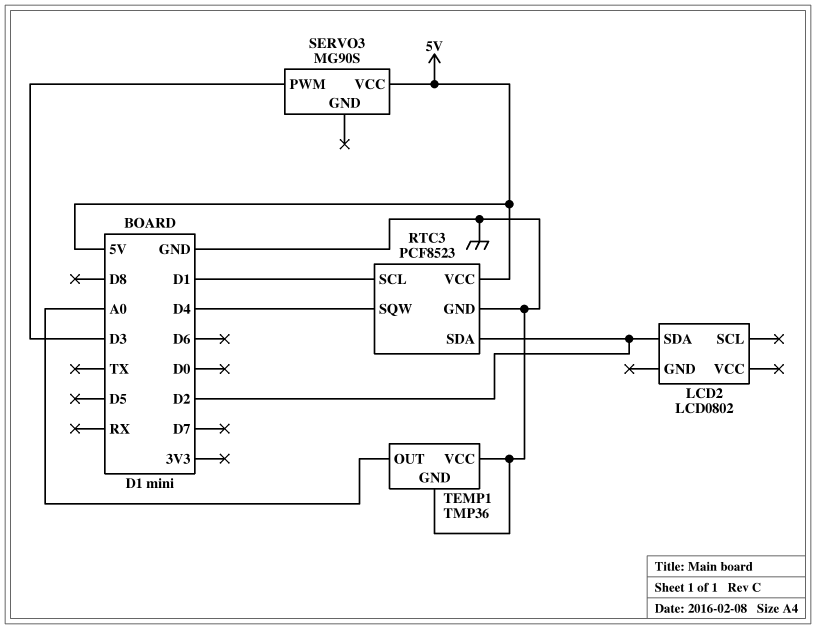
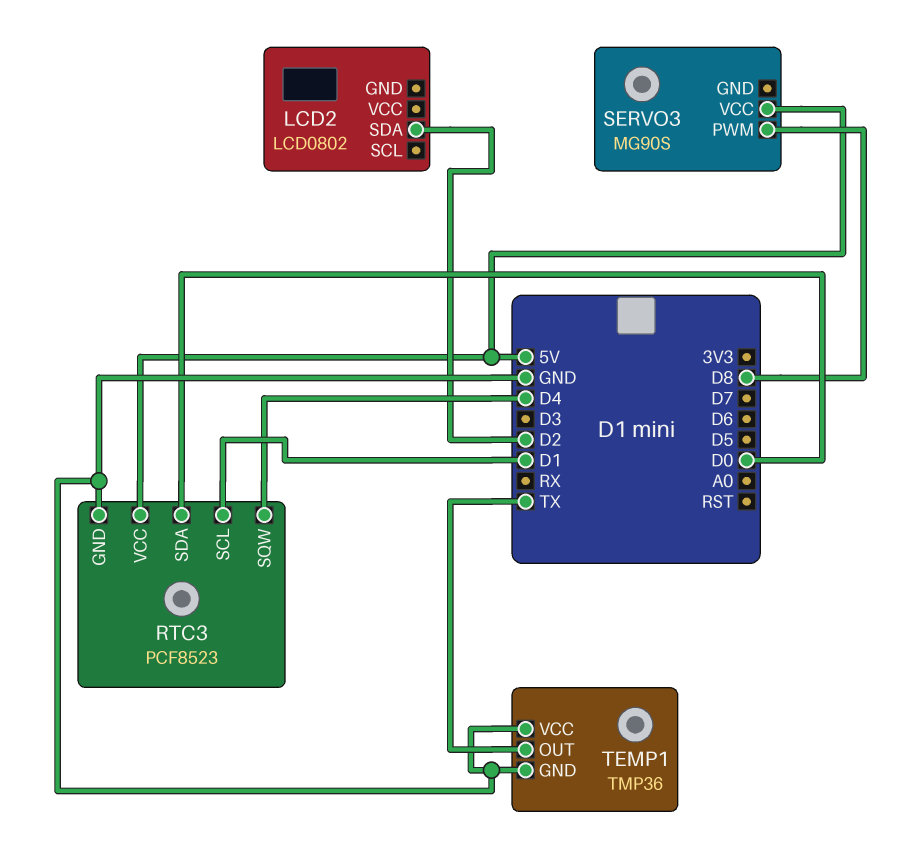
RTC3 pin SDA: D2 -> D0
SERVO3 pin PWM: D3 -> D8
TEMP1 pin OUT: A0 -> TX

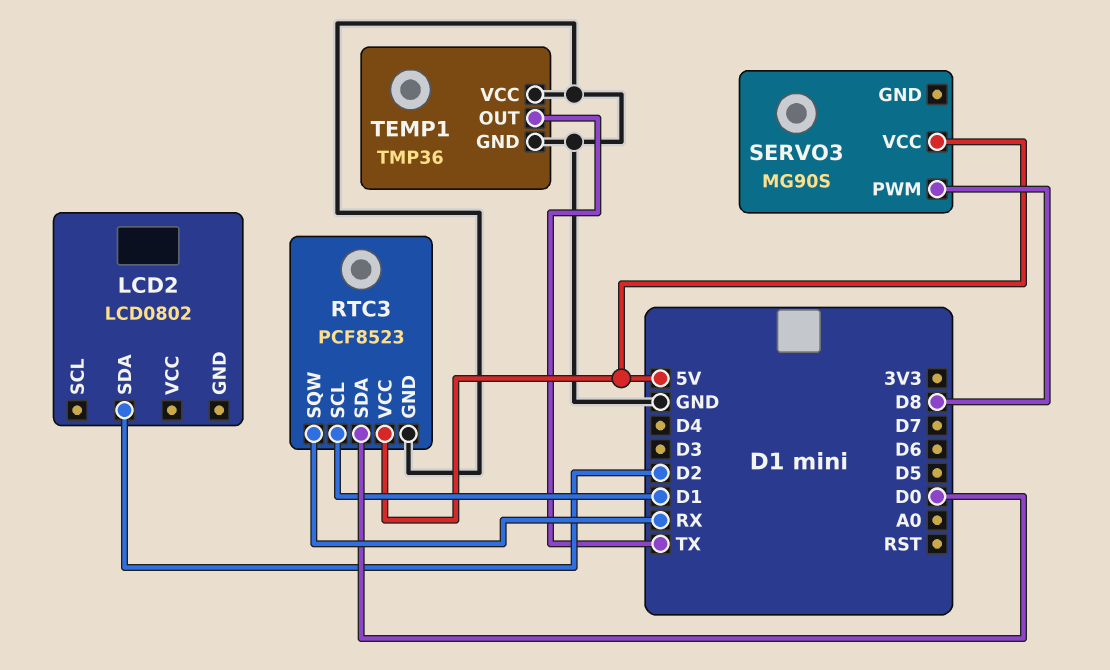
RTC3 pin SQW: D4 -> RX

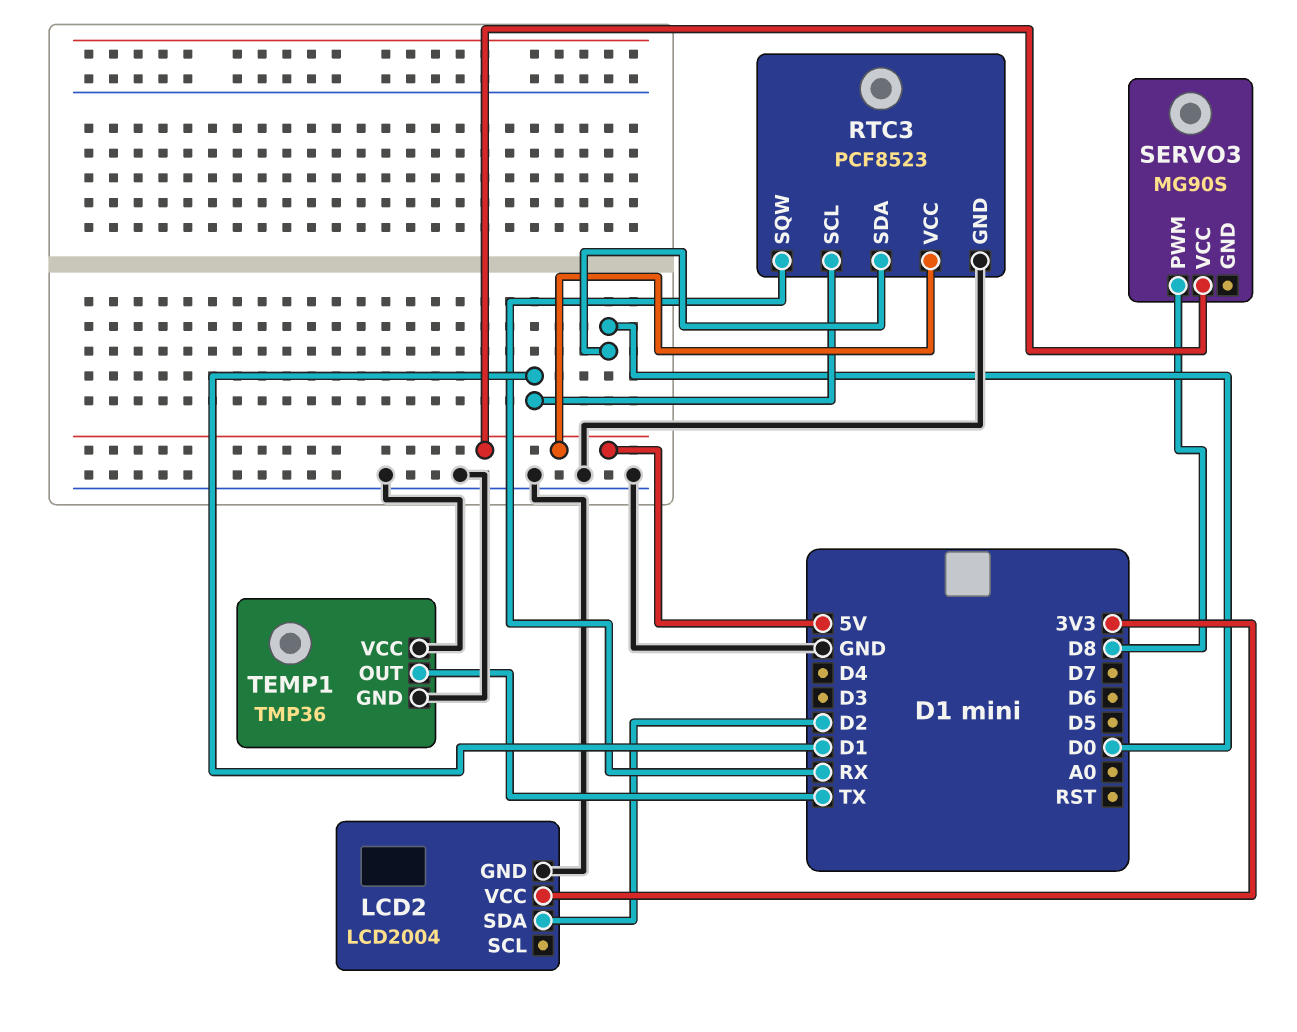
LCD2: LCD0802 -> LCD2004
LCD2 pin GND: none -> GND
LCD2 pin VCC: none -> 3V3

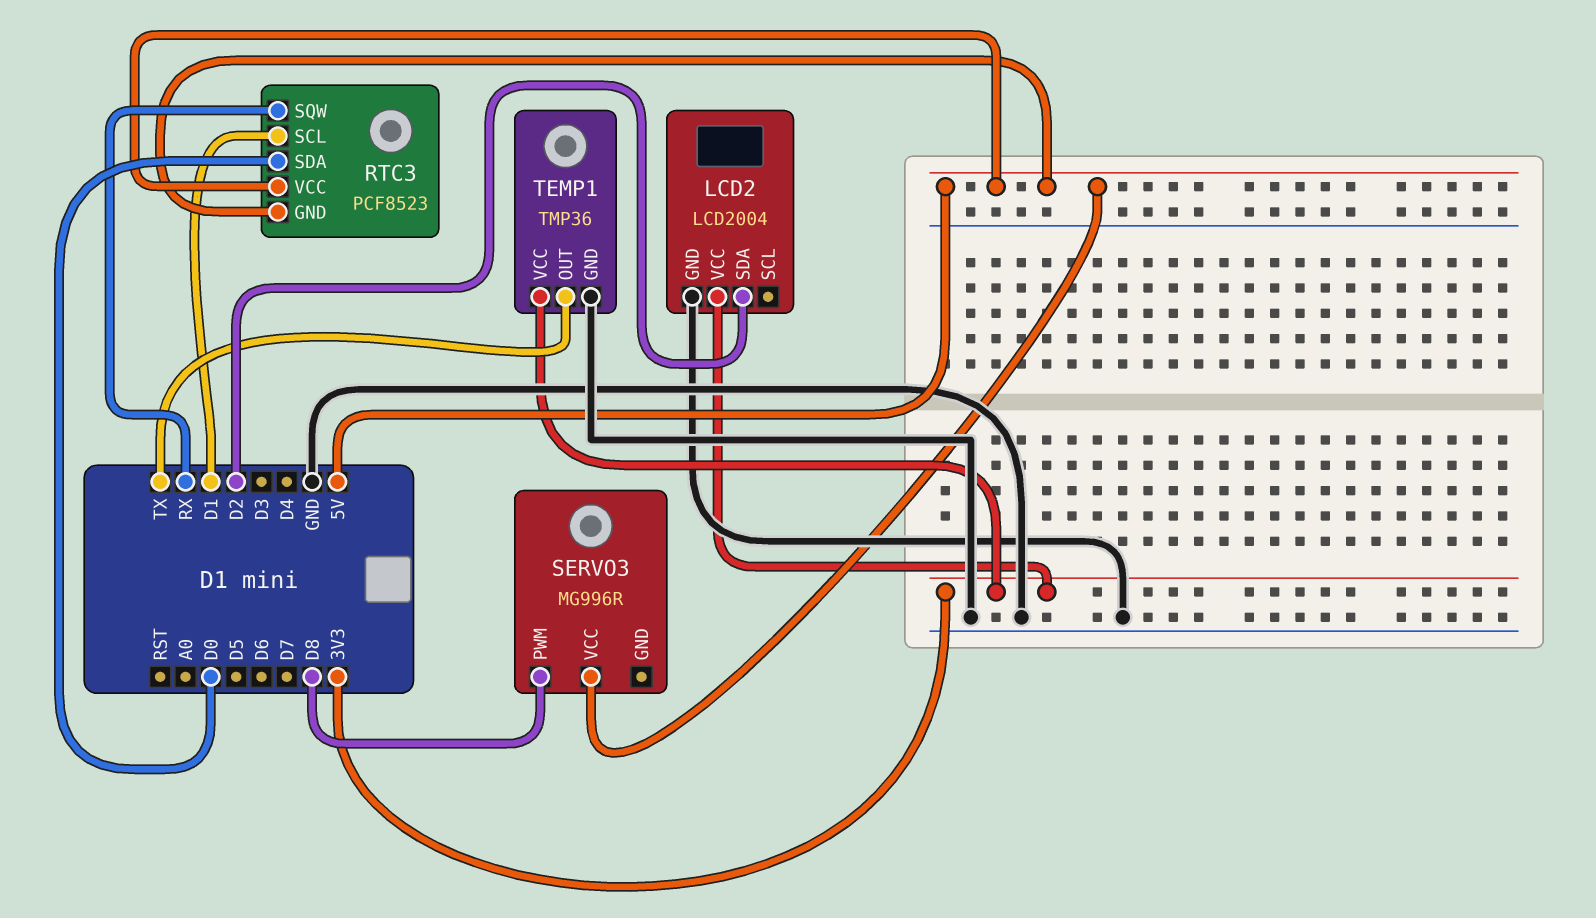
RTC3 pin GND: GND -> 5V
SERVO3: MG90S -> MG996R
TEMP1 pin VCC: GND -> 3V3

